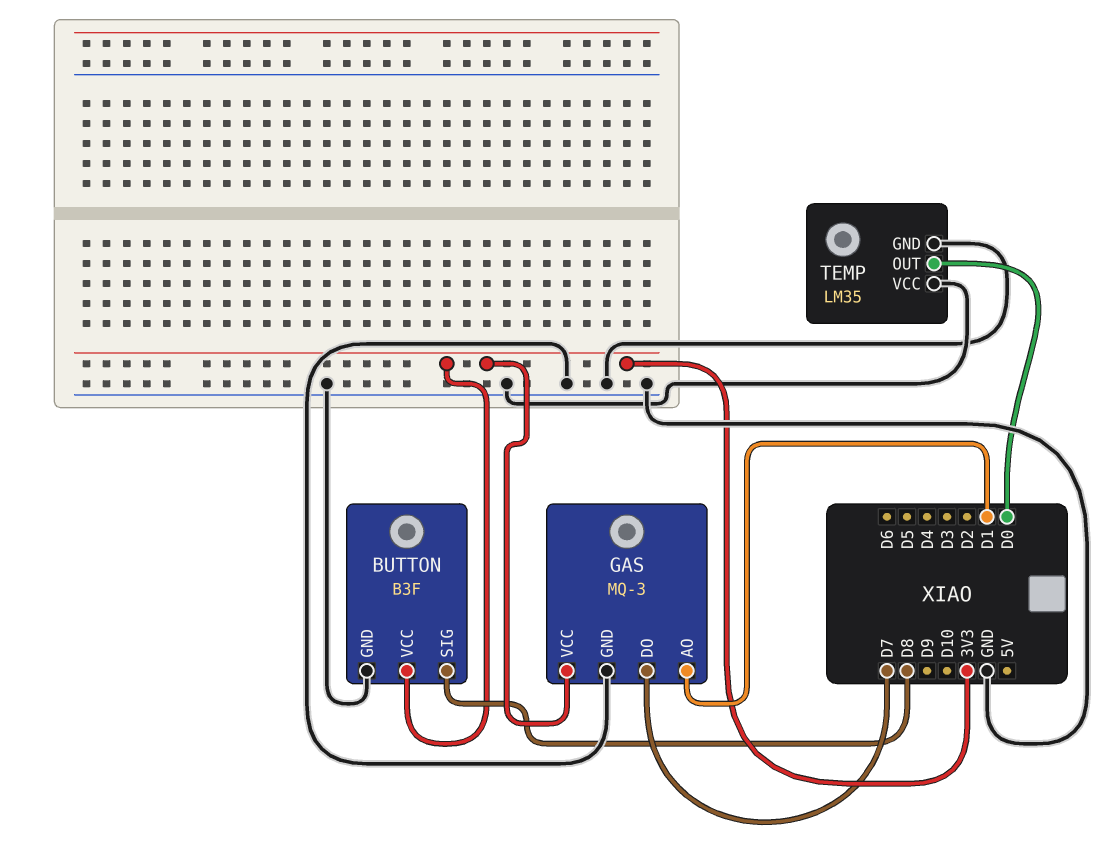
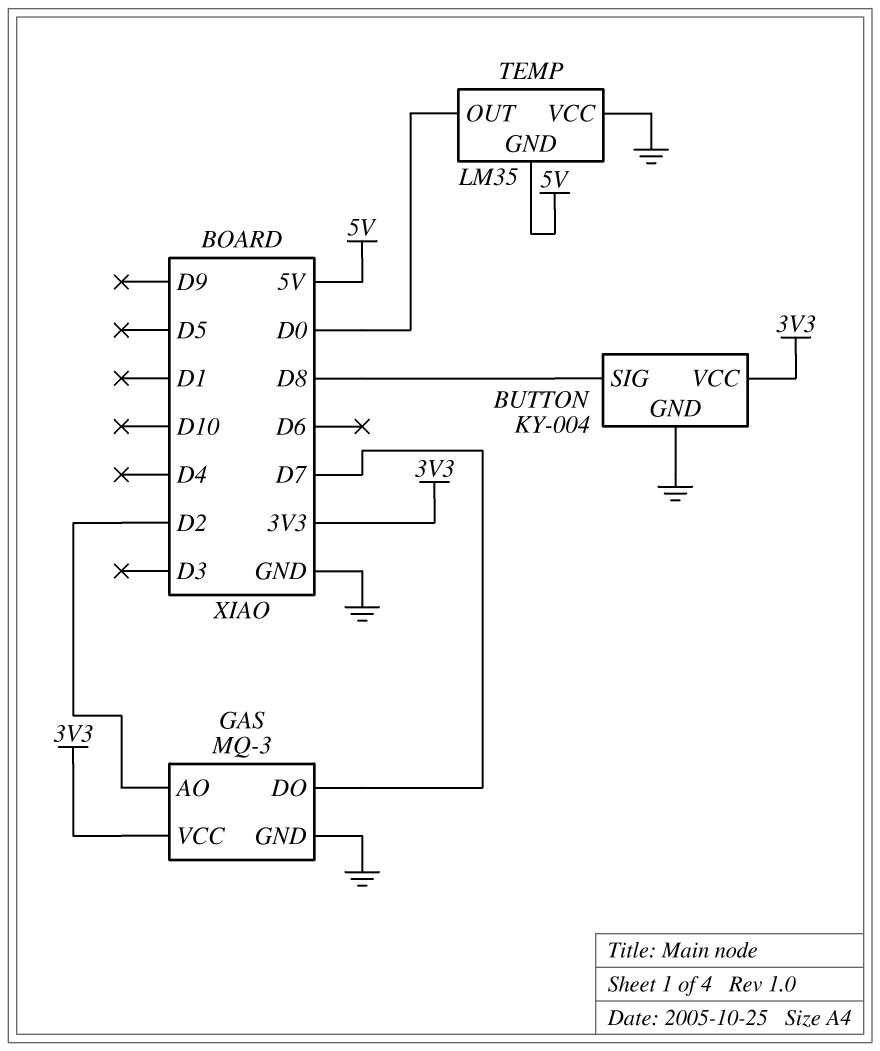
BUTTON: B3F -> KY-004
GAS pin AO: D1 -> D2
TEMP pin GND: GND -> 5V

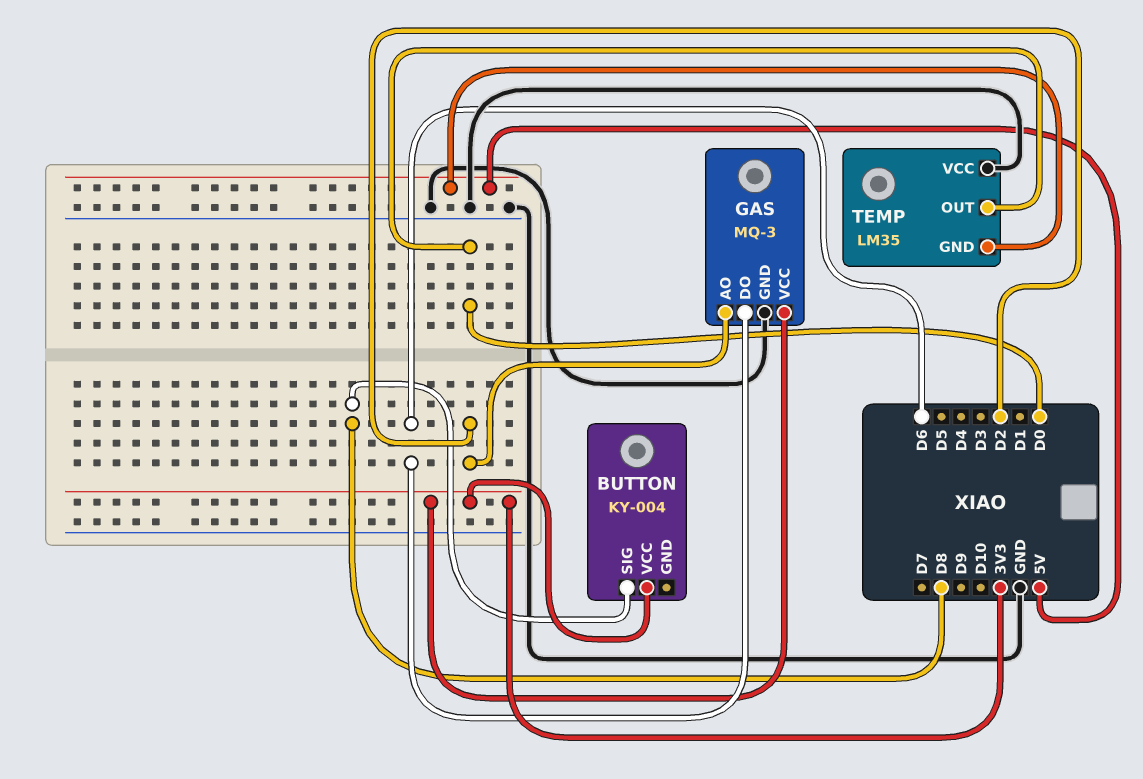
BUTTON pin GND: GND -> none
GAS pin DO: D7 -> D6

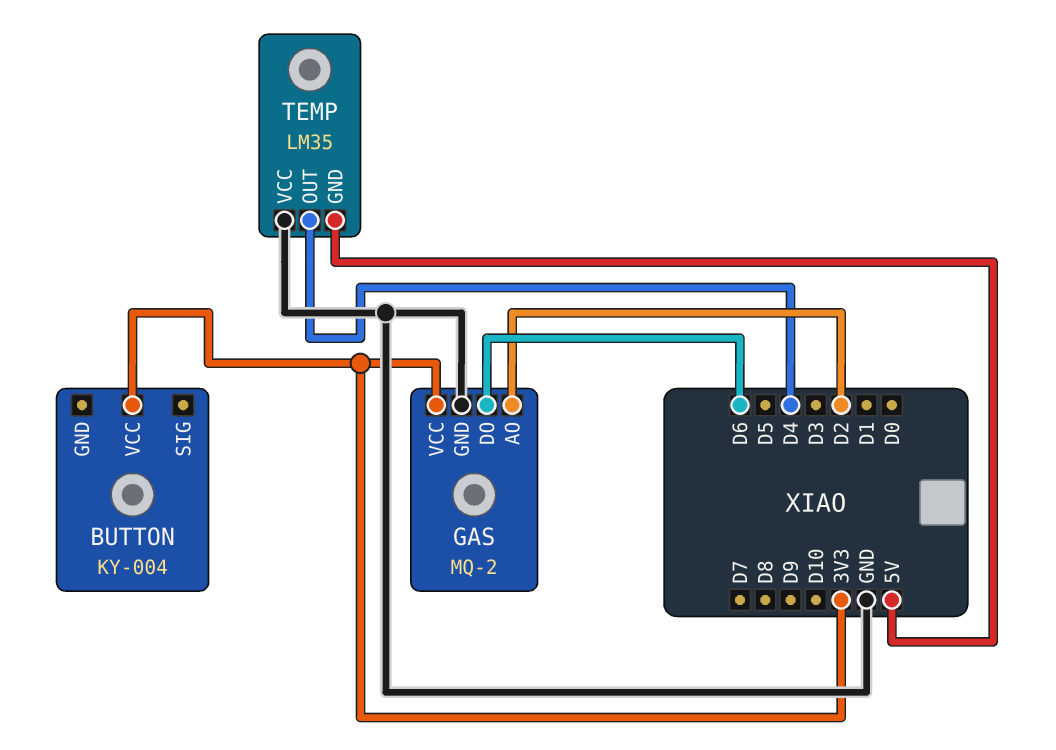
BUTTON pin SIG: D8 -> none
GAS: MQ-3 -> MQ-2
TEMP pin OUT: D0 -> D4

